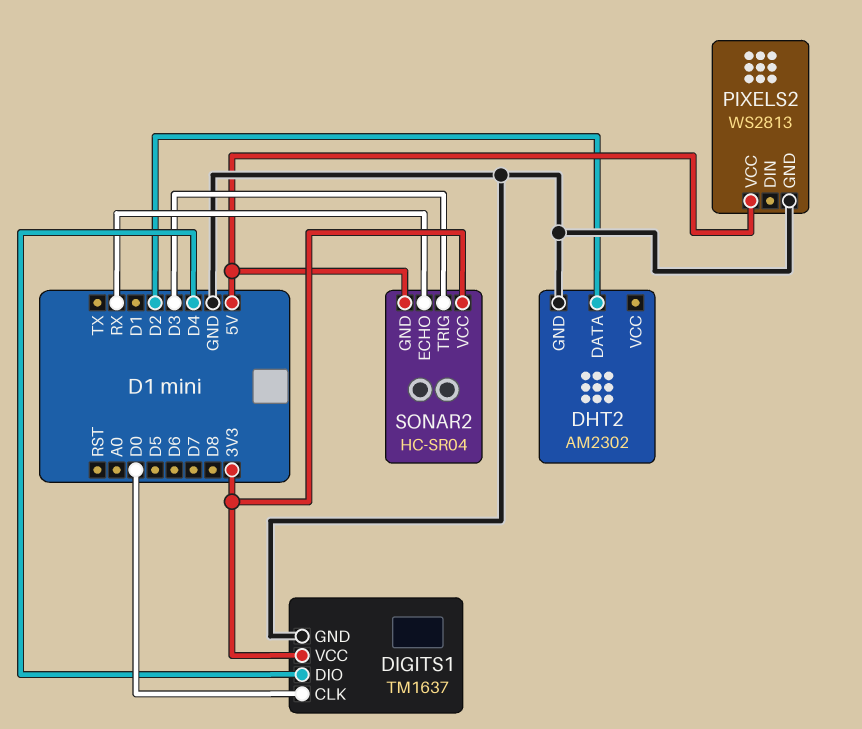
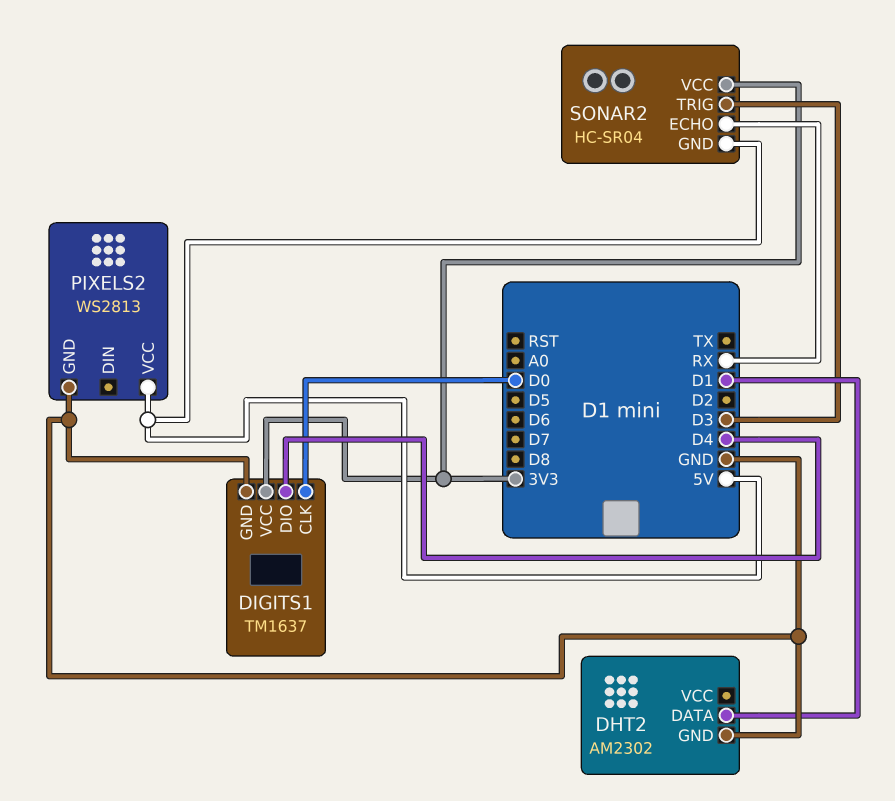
DHT2 pin DATA: D2 -> D1

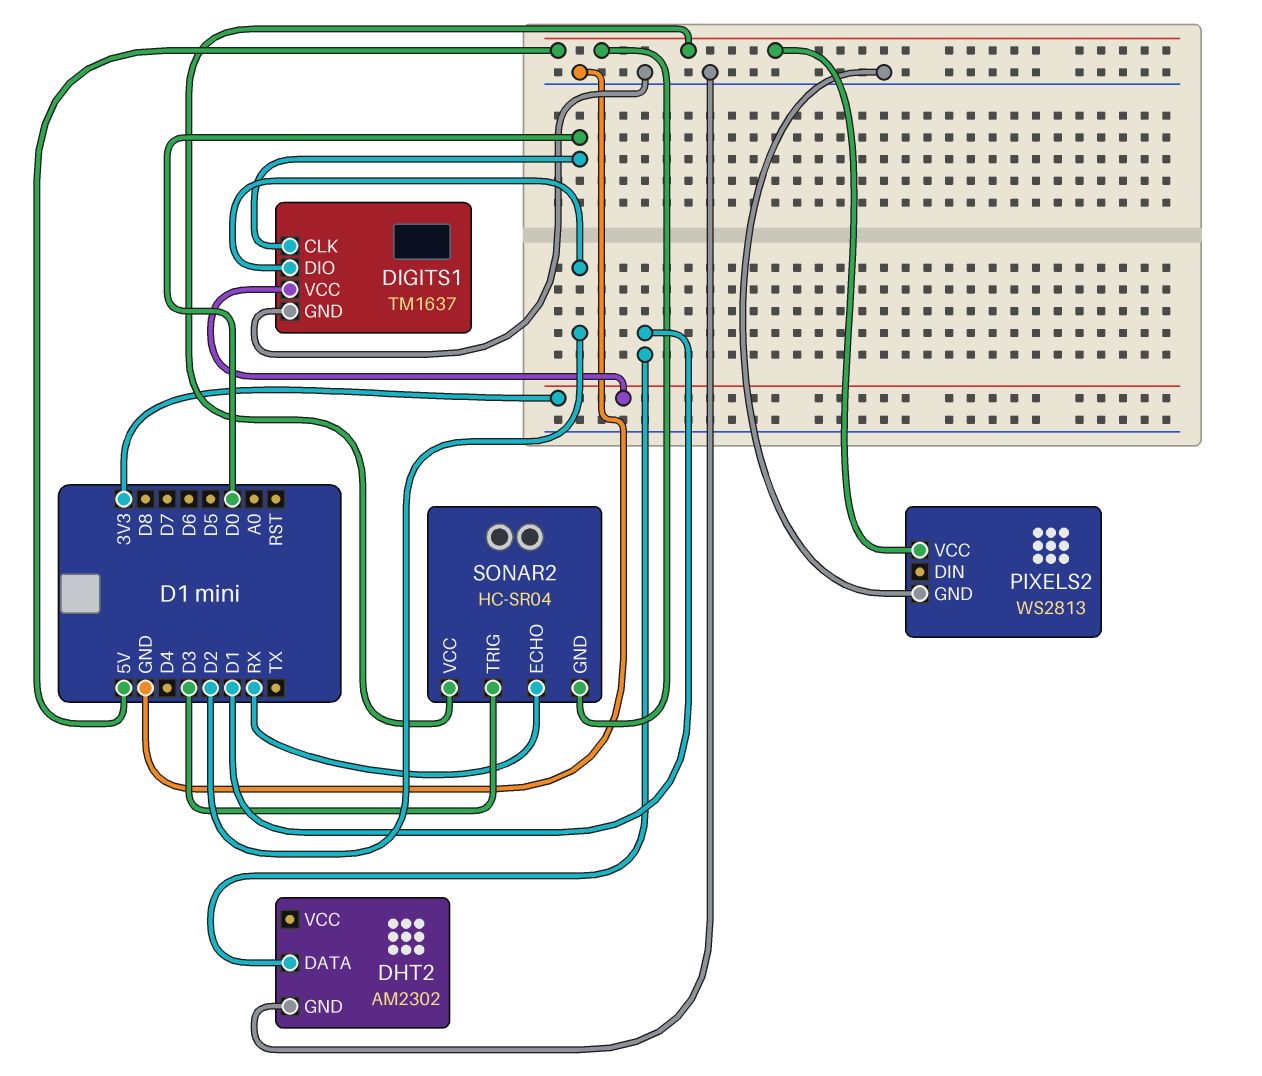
DIGITS1 pin DIO: D4 -> D2
SONAR2 pin VCC: 3V3 -> 5V

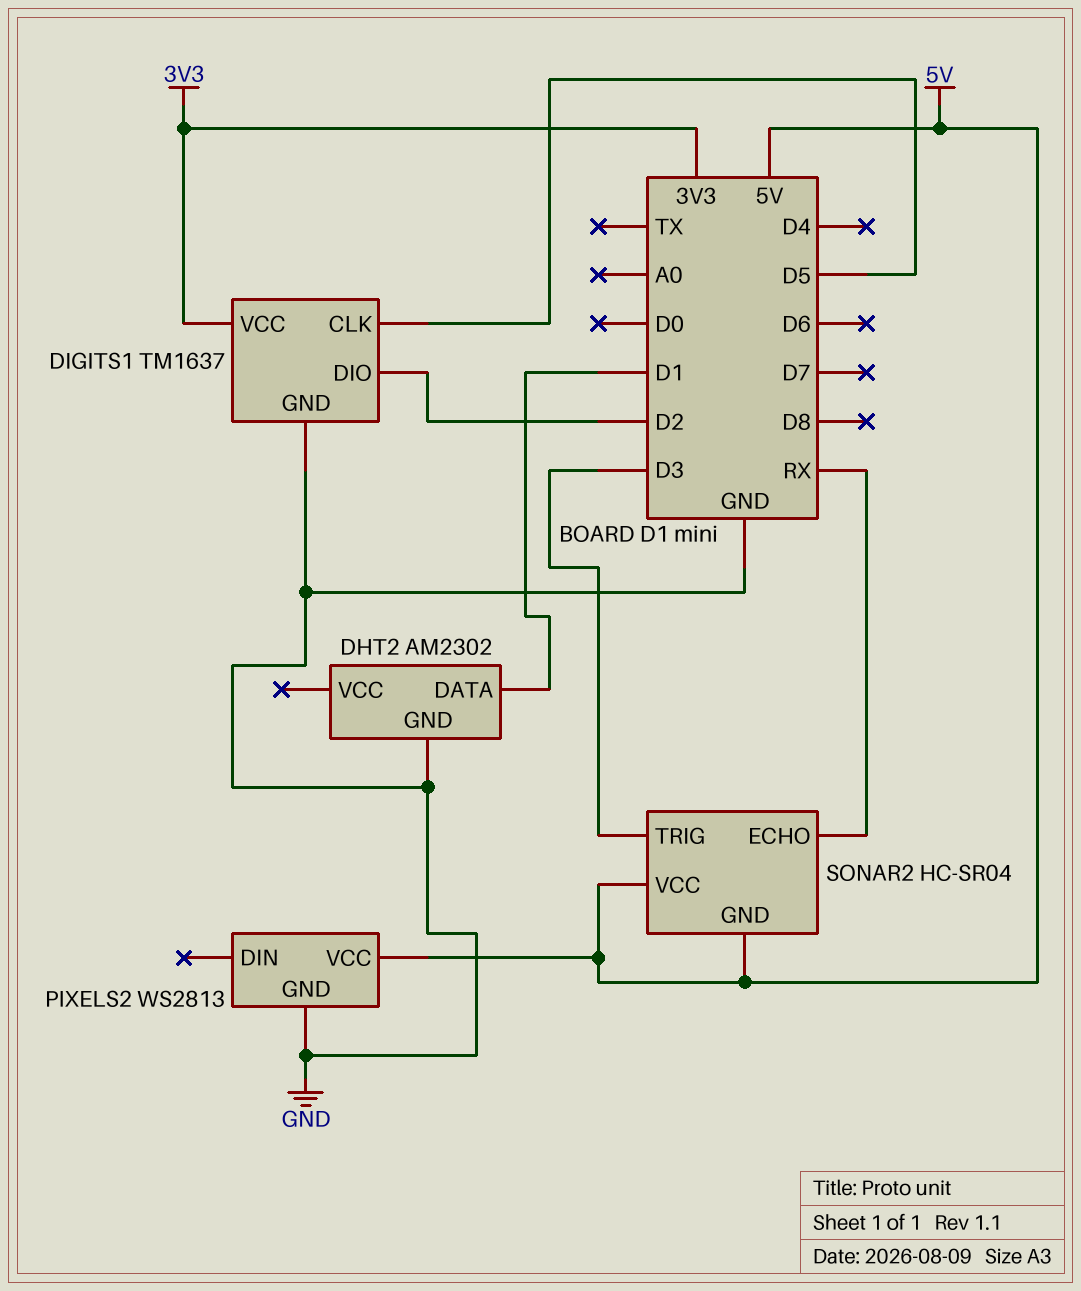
DIGITS1 pin CLK: D0 -> D5

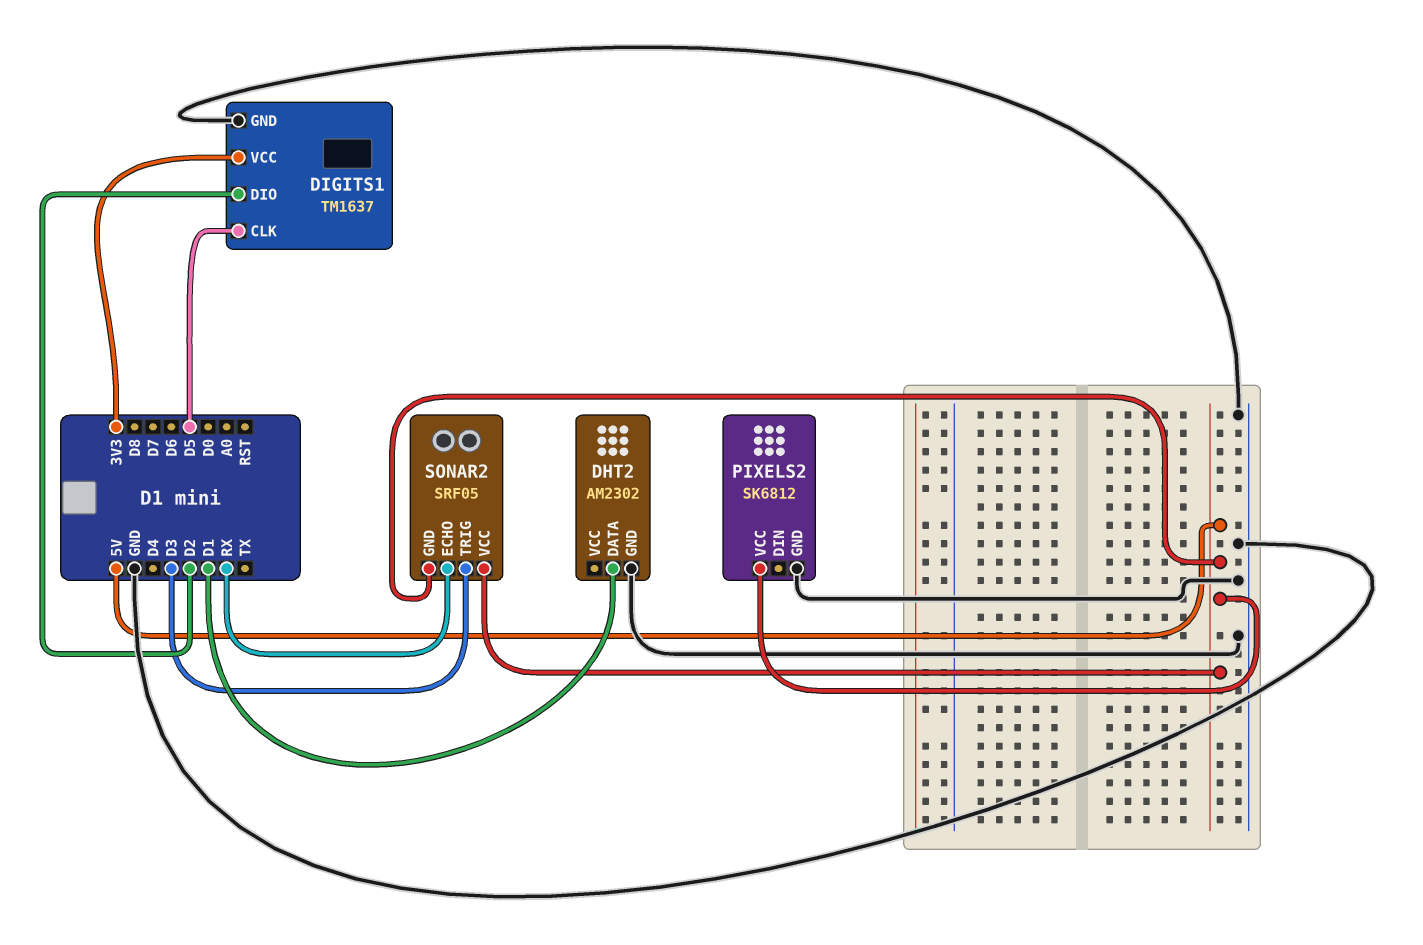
PIXELS2: WS2813 -> SK6812
SONAR2: HC-SR04 -> SRF05

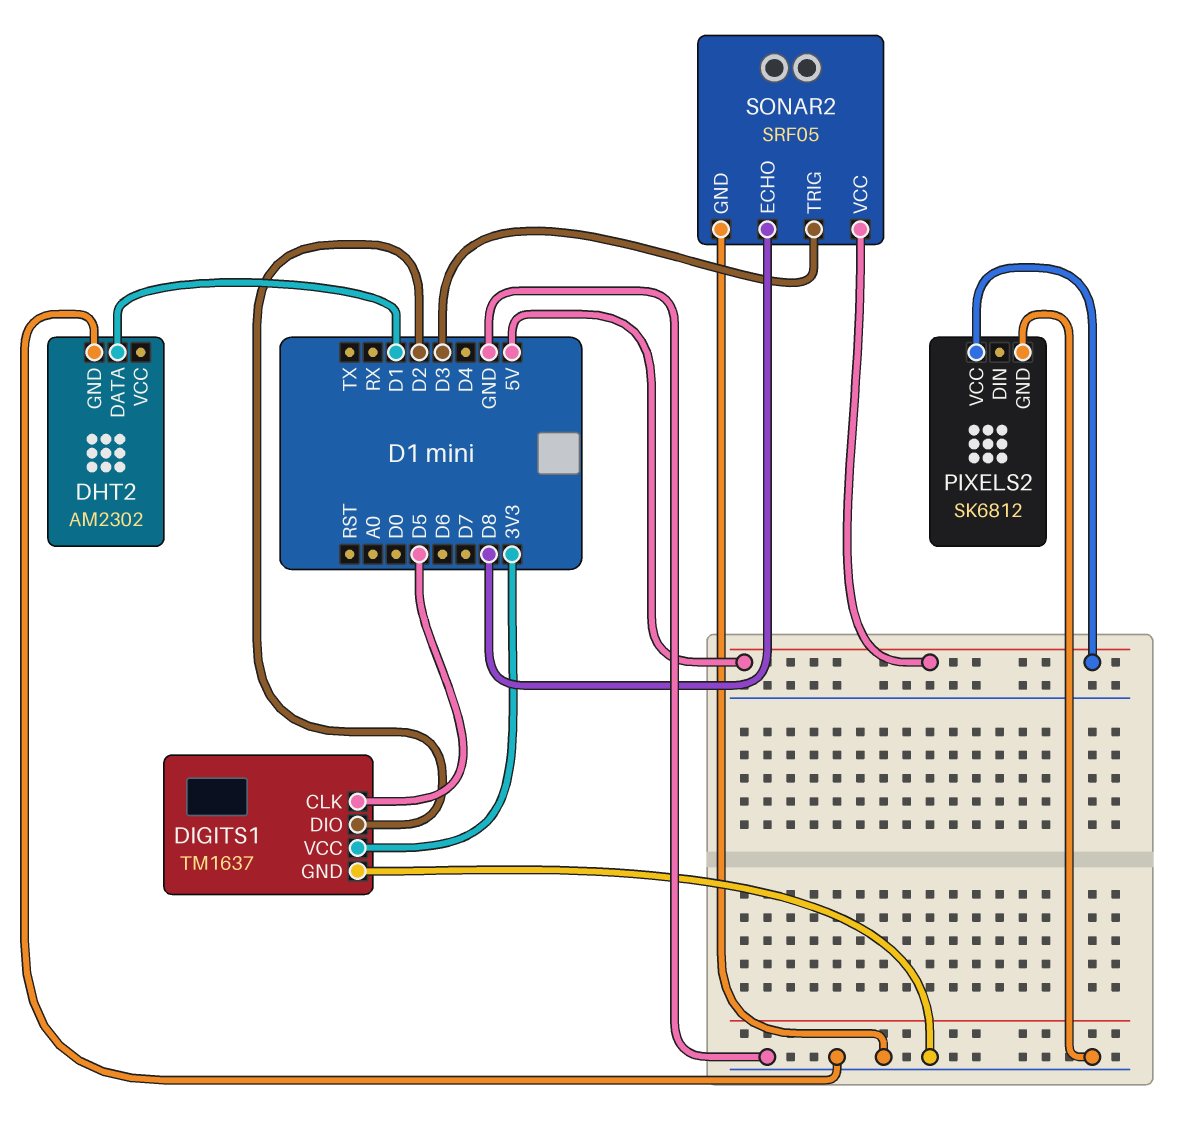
SONAR2 pin ECHO: RX -> D8
SONAR2 pin GND: 5V -> GND

